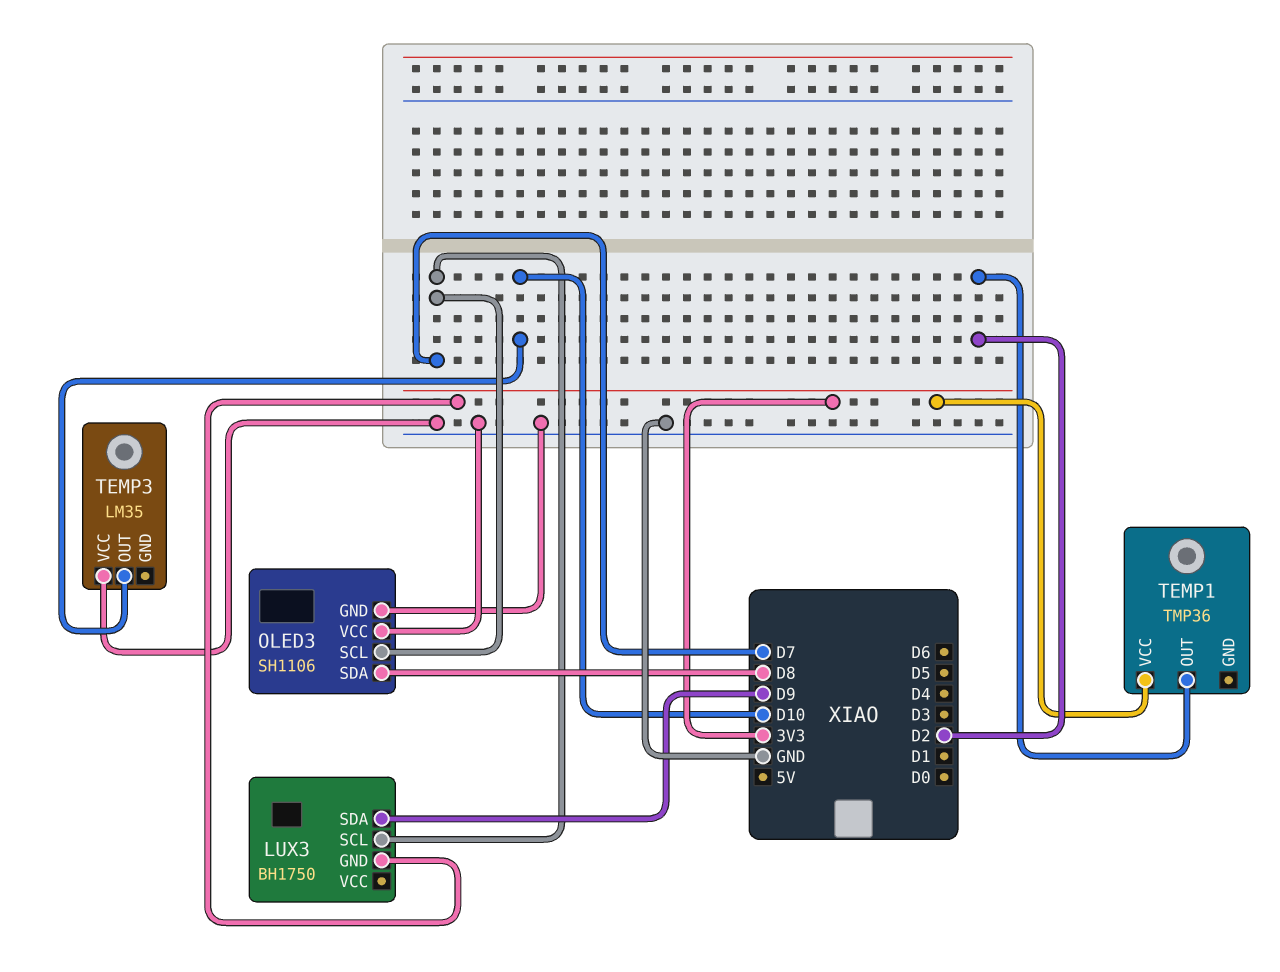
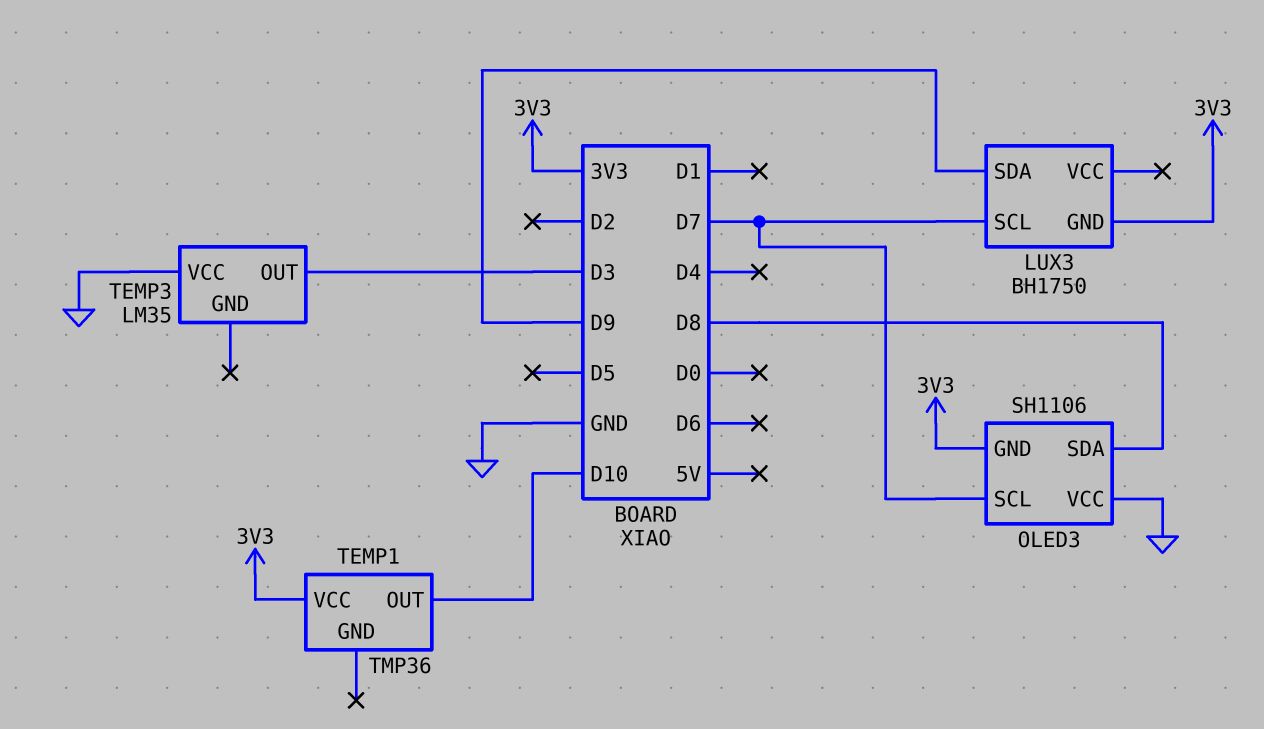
OLED3 pin GND: GND -> 3V3
TEMP1 pin OUT: D2 -> D10
TEMP3 pin OUT: D10 -> D3

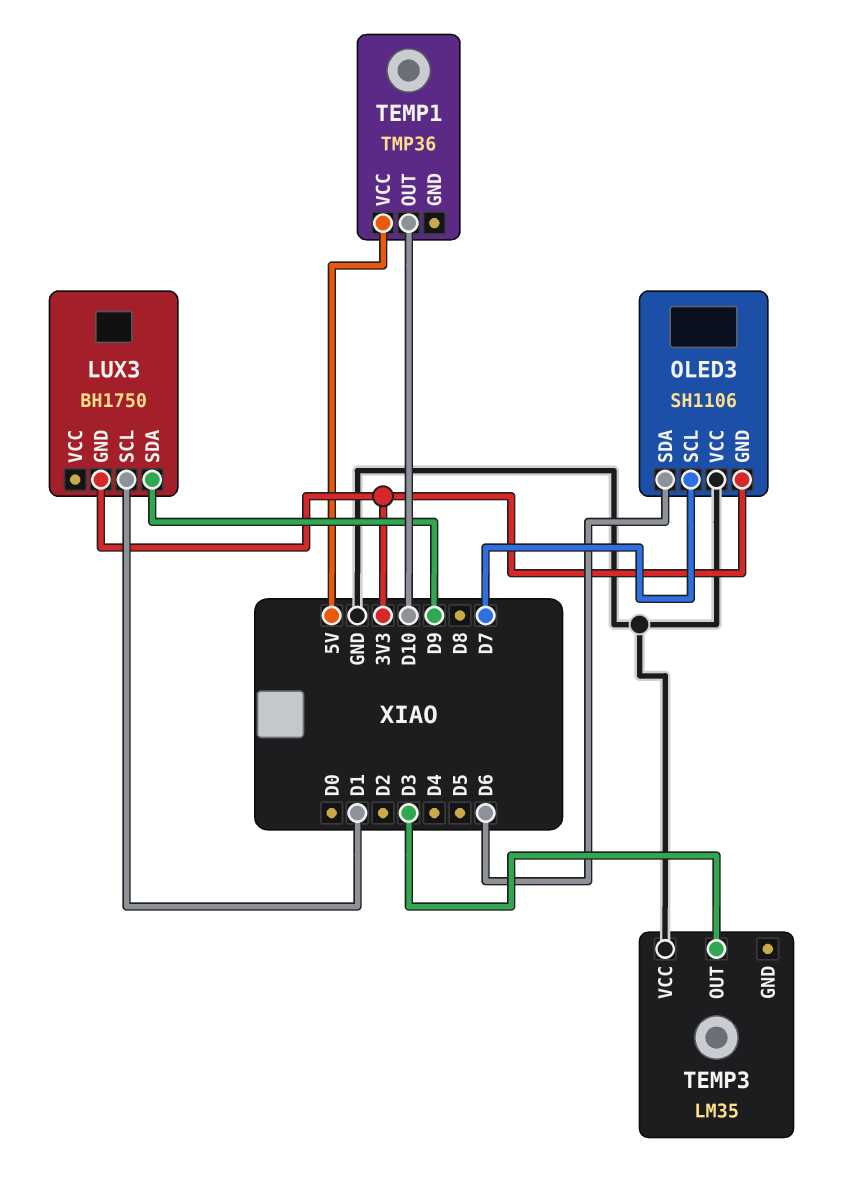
LUX3 pin SCL: D7 -> D1
OLED3 pin SDA: D8 -> D6
TEMP1 pin VCC: 3V3 -> 5V

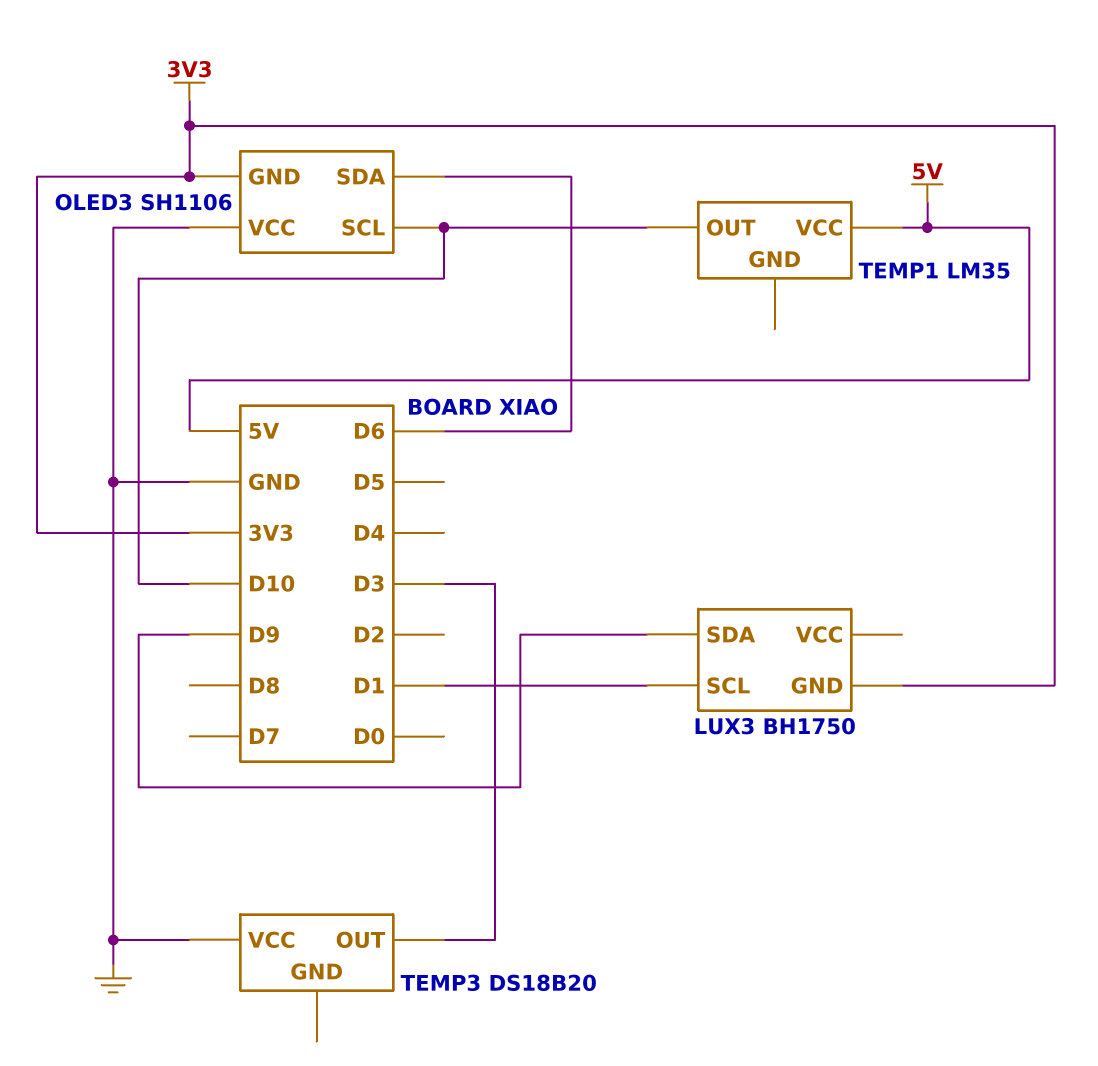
OLED3 pin SCL: D7 -> D10
TEMP1: TMP36 -> LM35
TEMP3: LM35 -> DS18B20

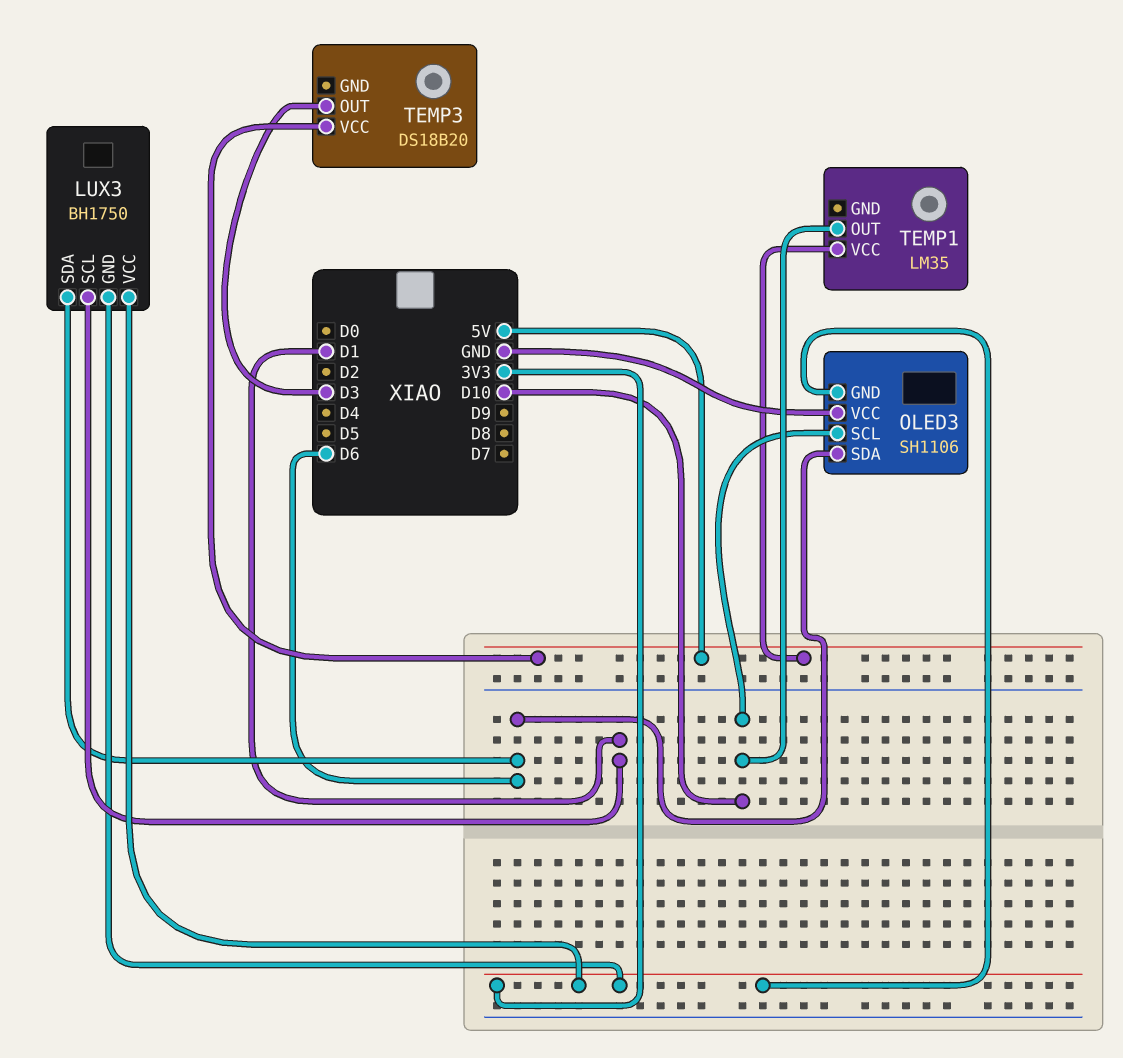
LUX3 pin SDA: D9 -> D6
LUX3 pin VCC: none -> 3V3
TEMP3 pin VCC: GND -> 5V

